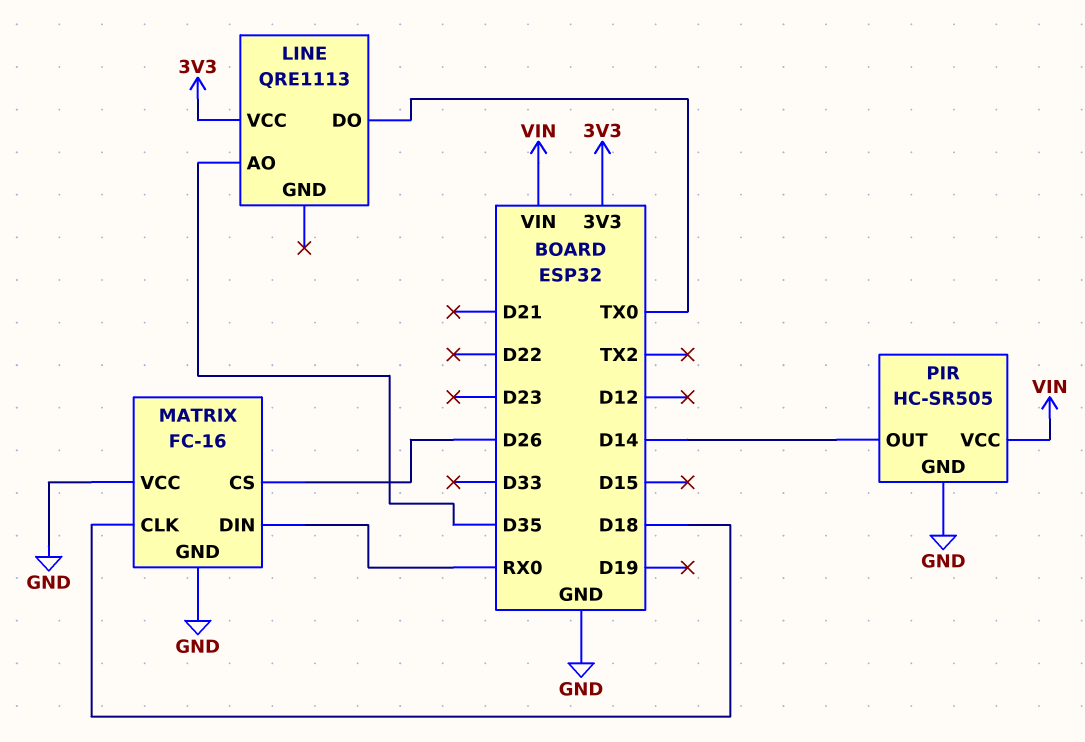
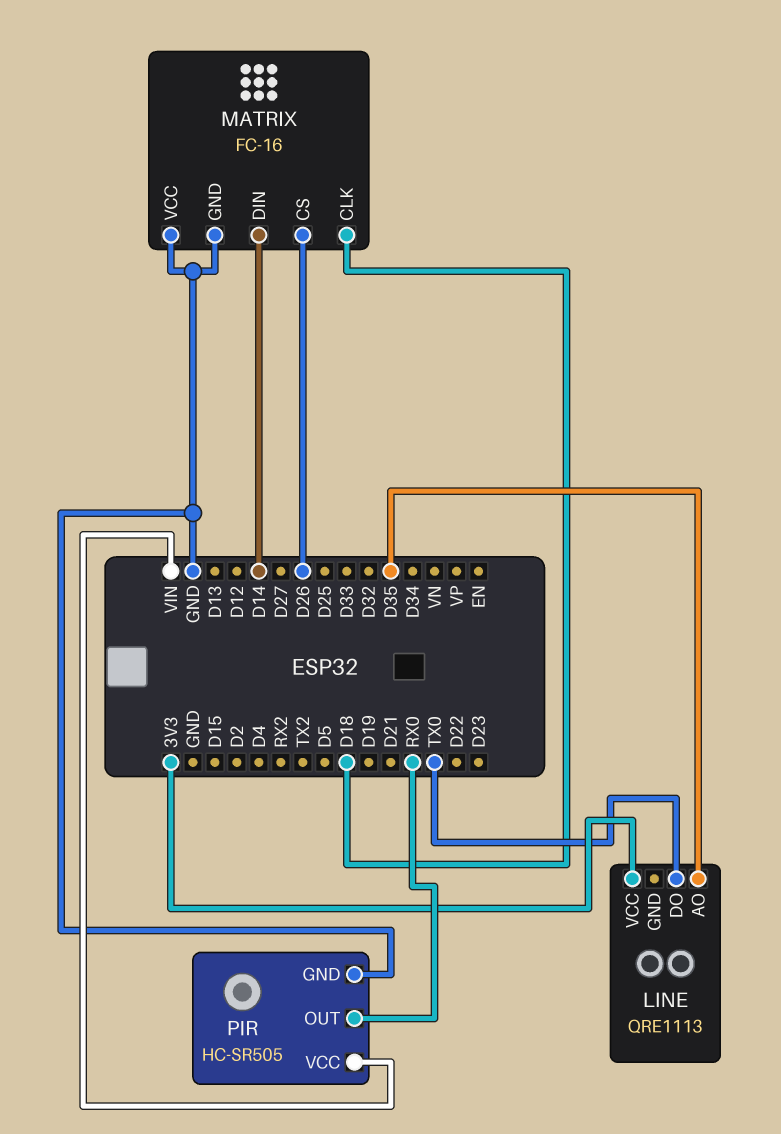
MATRIX pin DIN: RX0 -> D14
PIR pin OUT: D14 -> RX0

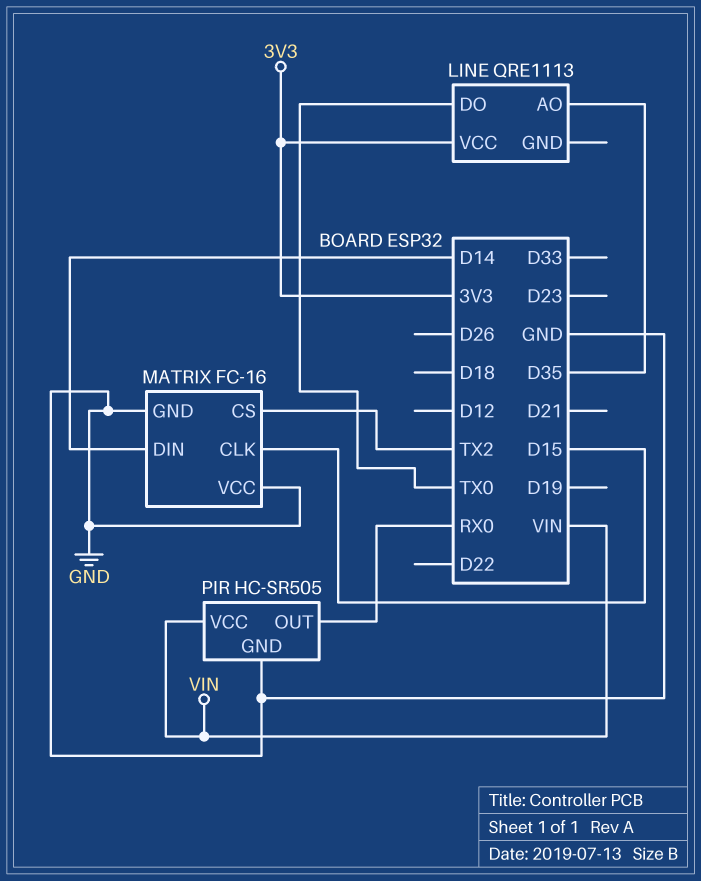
MATRIX pin CLK: D18 -> D15
MATRIX pin CS: D26 -> TX2

